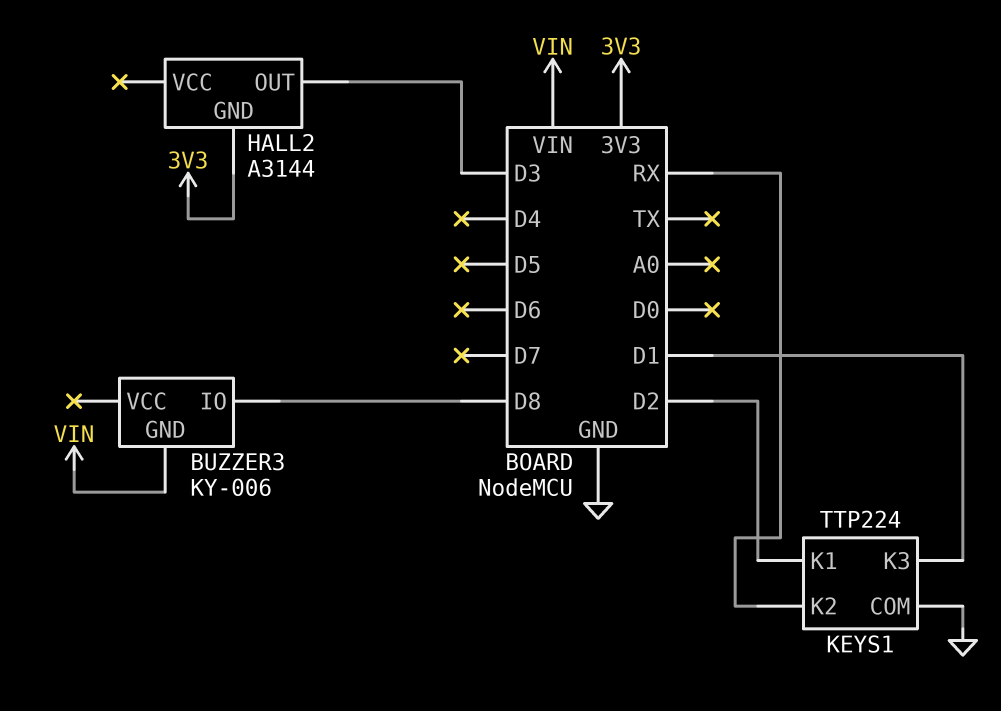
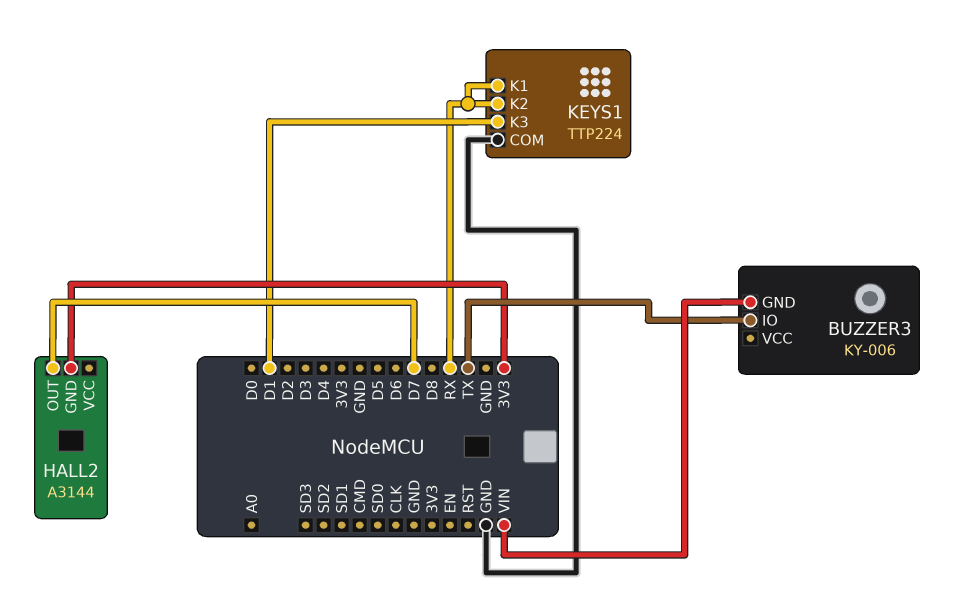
BUZZER3 pin IO: D8 -> TX
HALL2 pin OUT: D3 -> D7
KEYS1 pin K1: D2 -> RX

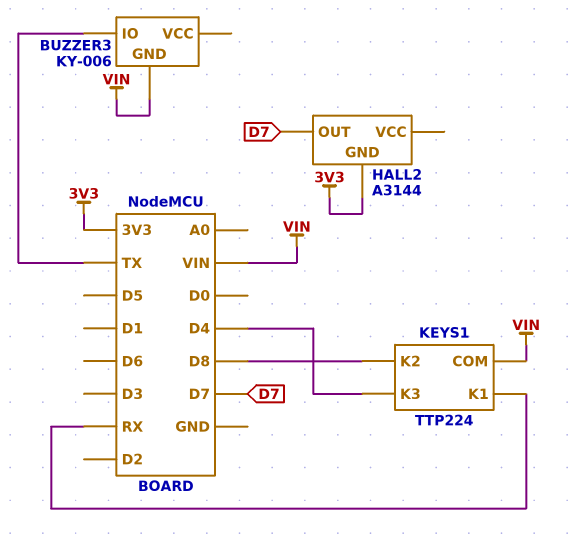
KEYS1 pin COM: GND -> VIN
KEYS1 pin K2: RX -> D8
KEYS1 pin K3: D1 -> D4

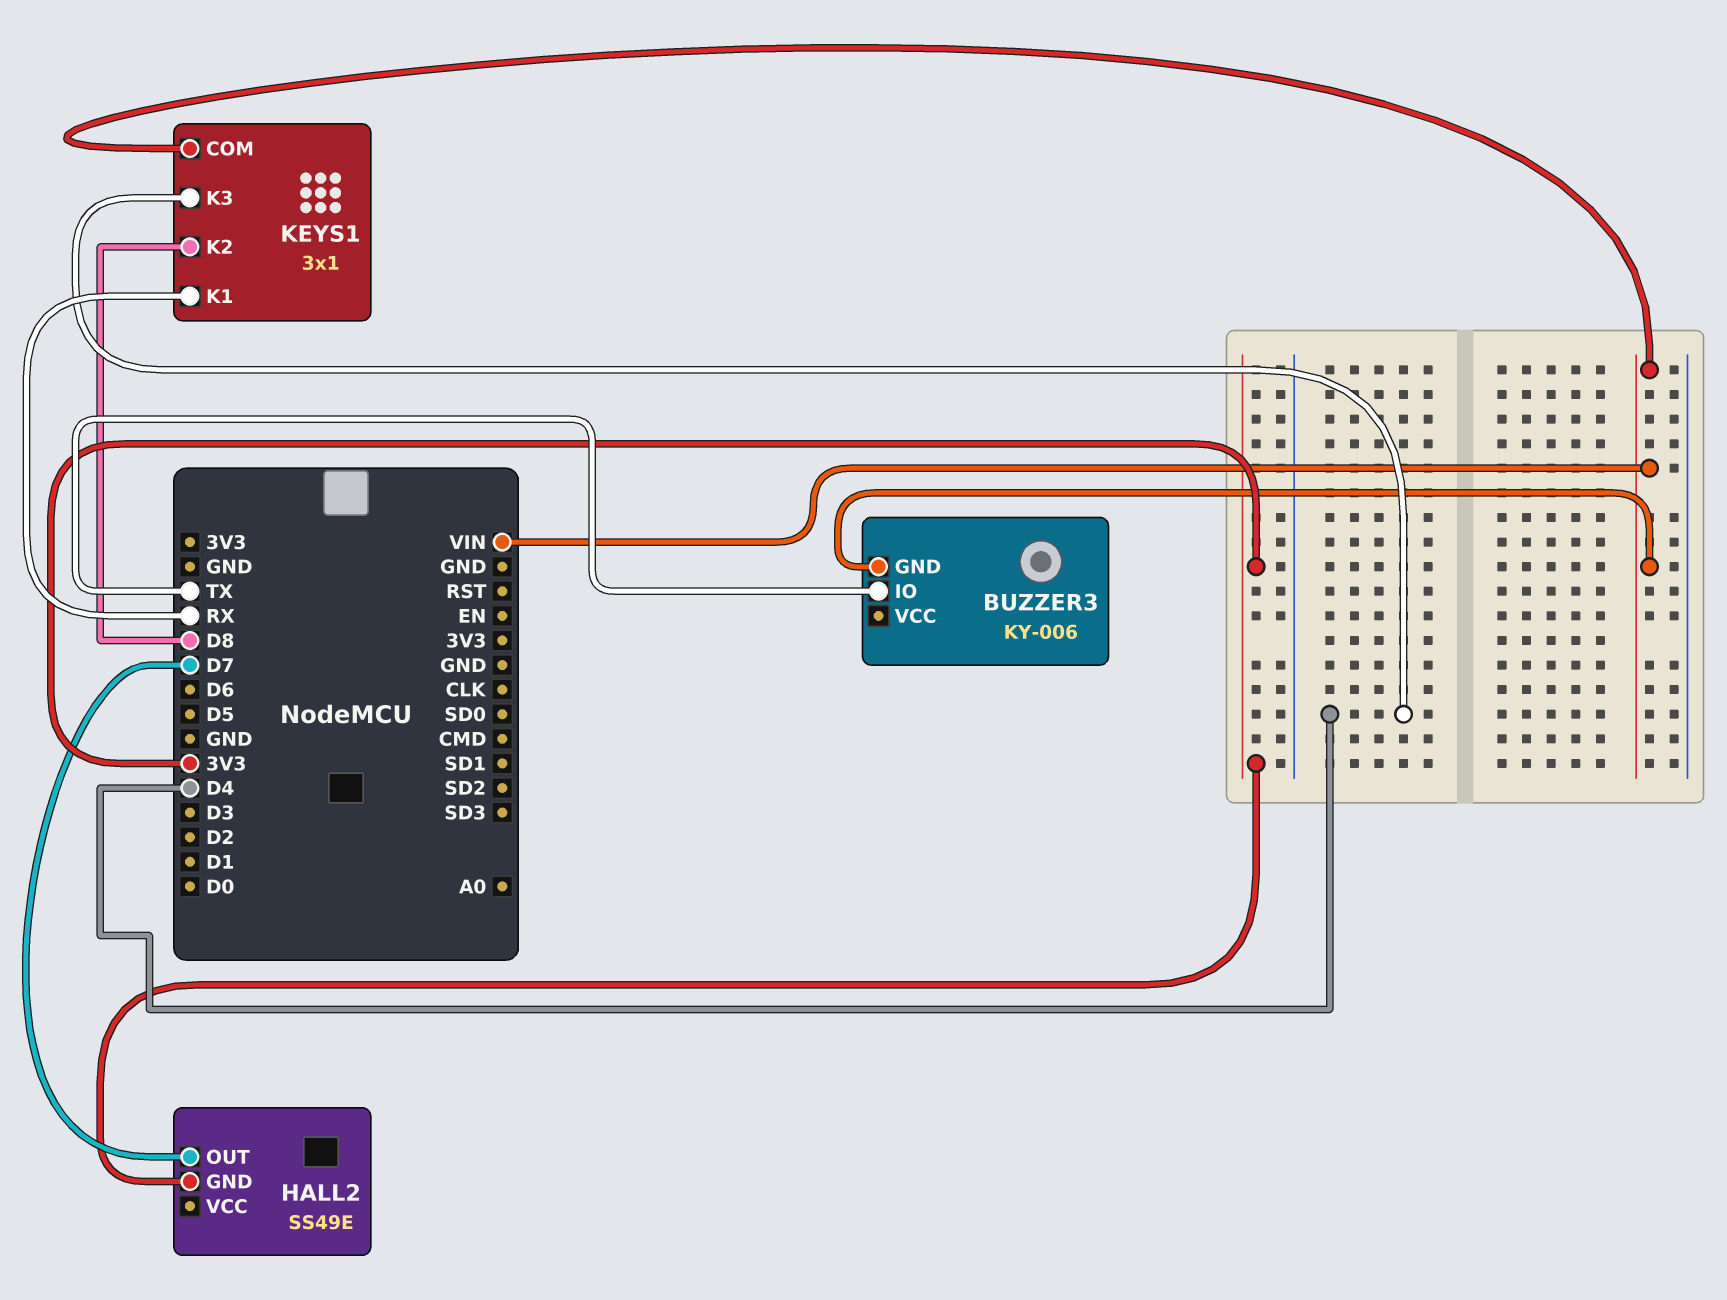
HALL2: A3144 -> SS49E
KEYS1: TTP224 -> 3x1

